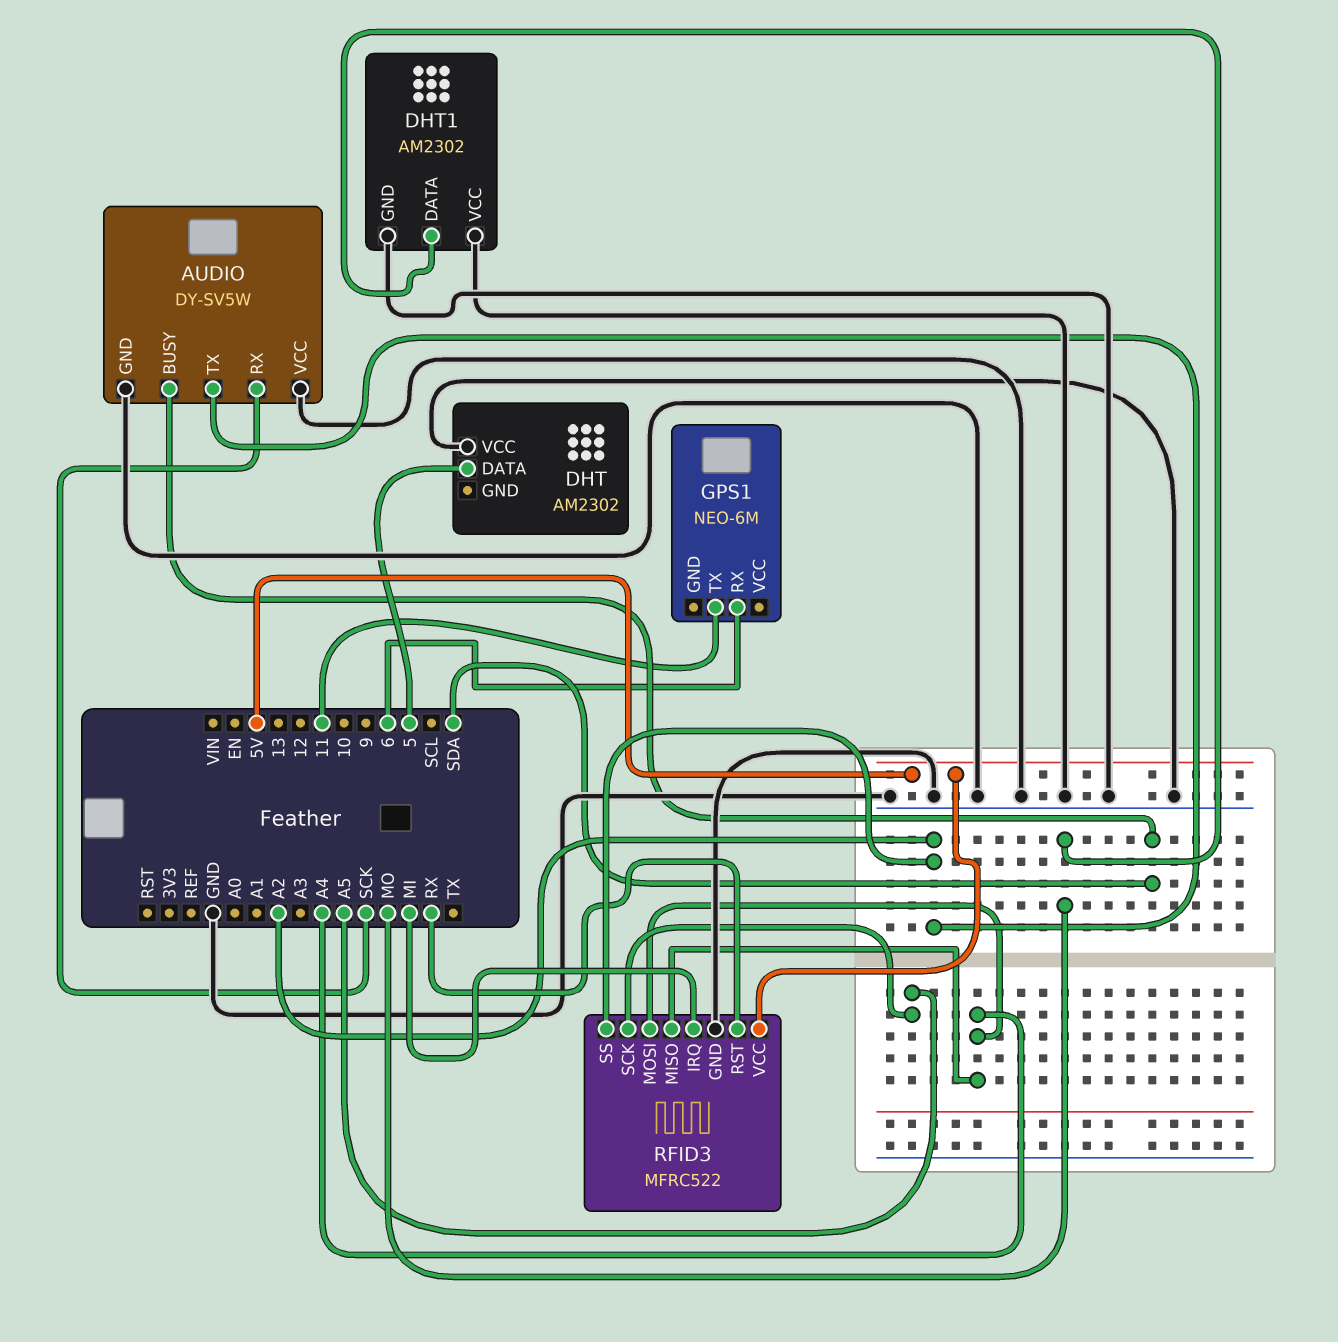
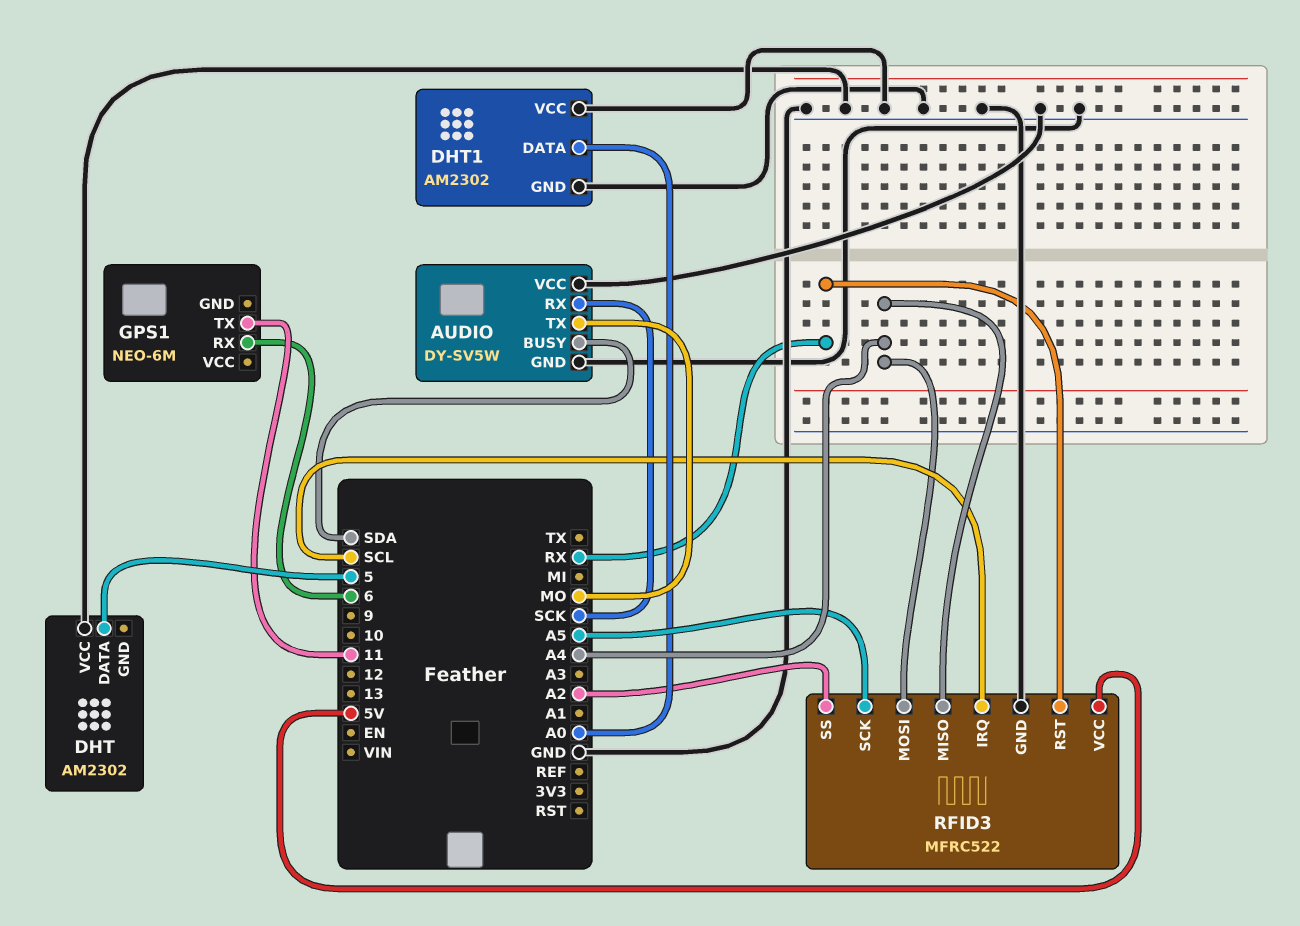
AUDIO pin TX: A2 -> MO
DHT1 pin DATA: MO -> A0
RFID3 pin IRQ: MI -> SCL

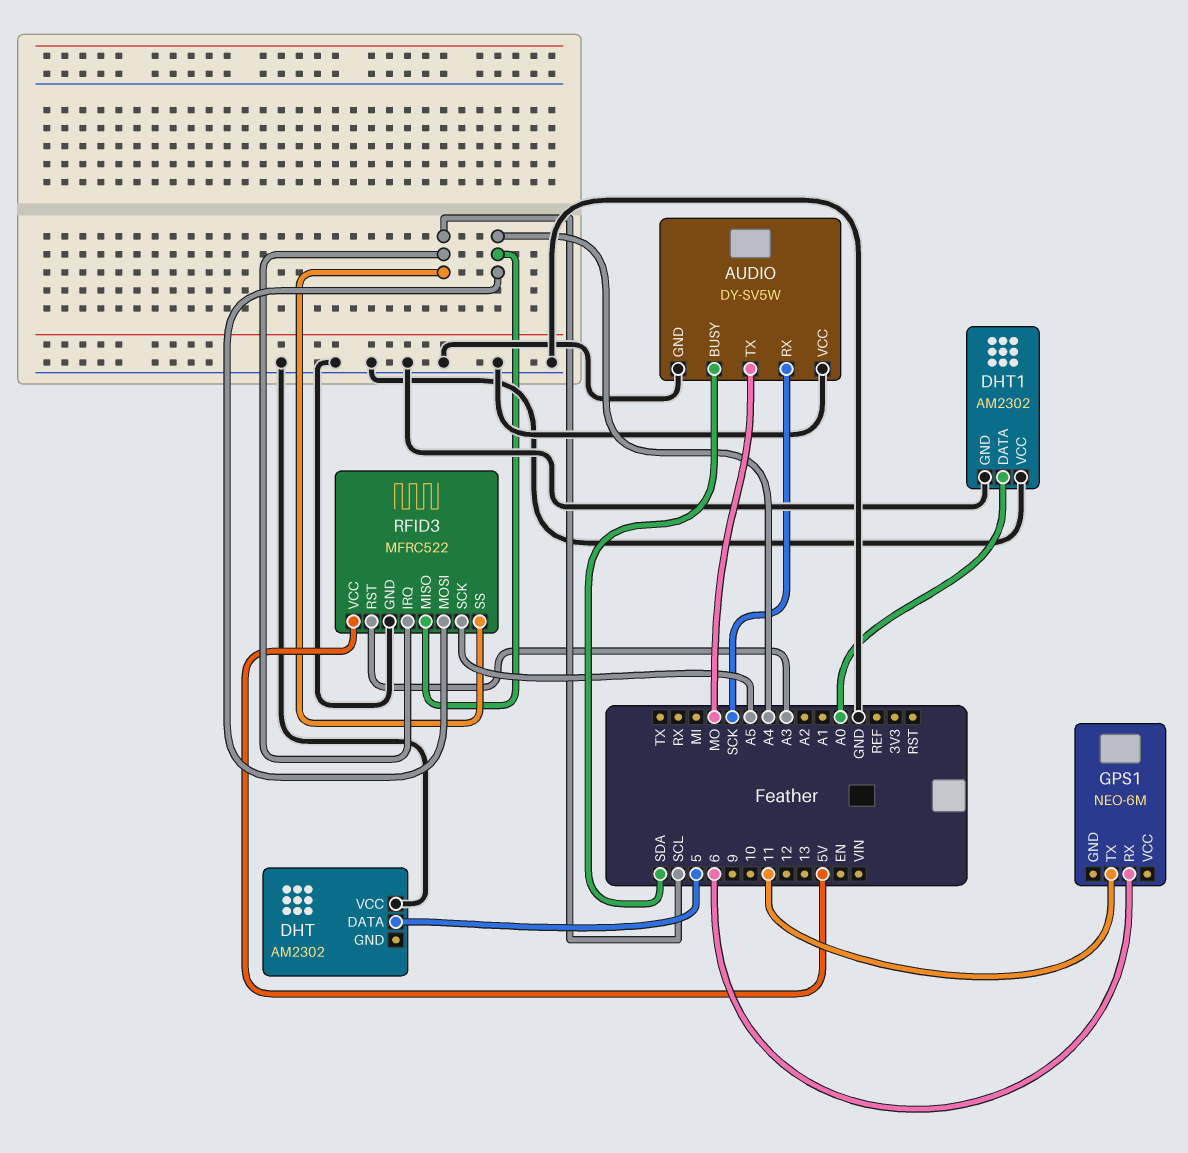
RFID3 pin RST: RX -> A3
RFID3 pin SS: A2 -> SCL

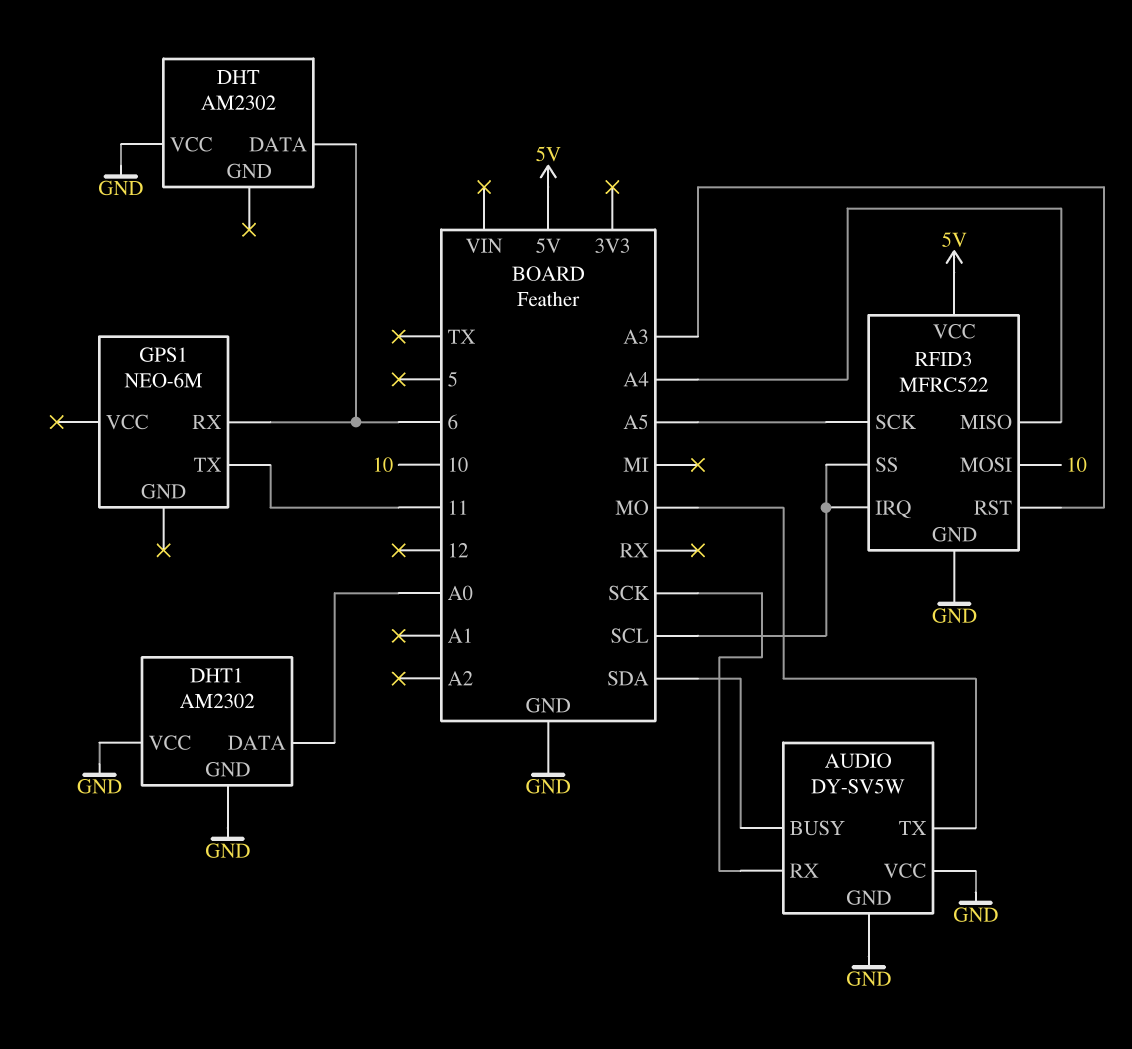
DHT pin DATA: 5 -> 6
RFID3 pin MOSI: A4 -> 10

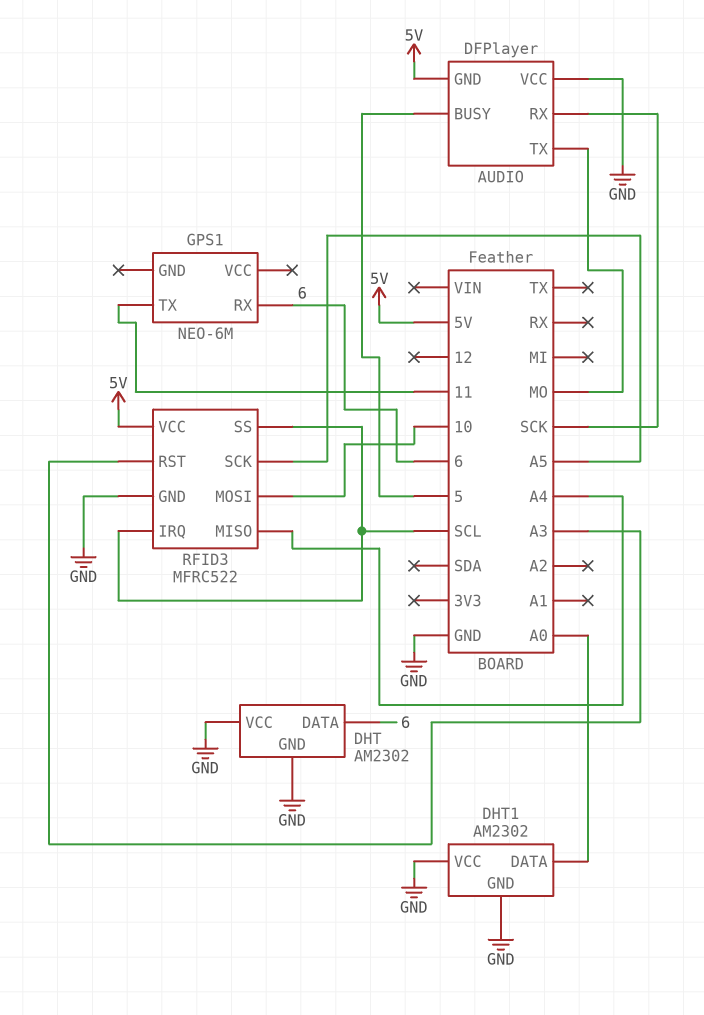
AUDIO: DY-SV5W -> DFPlayer
AUDIO pin BUSY: SDA -> 5
AUDIO pin GND: GND -> 5V
DHT pin GND: none -> GND

